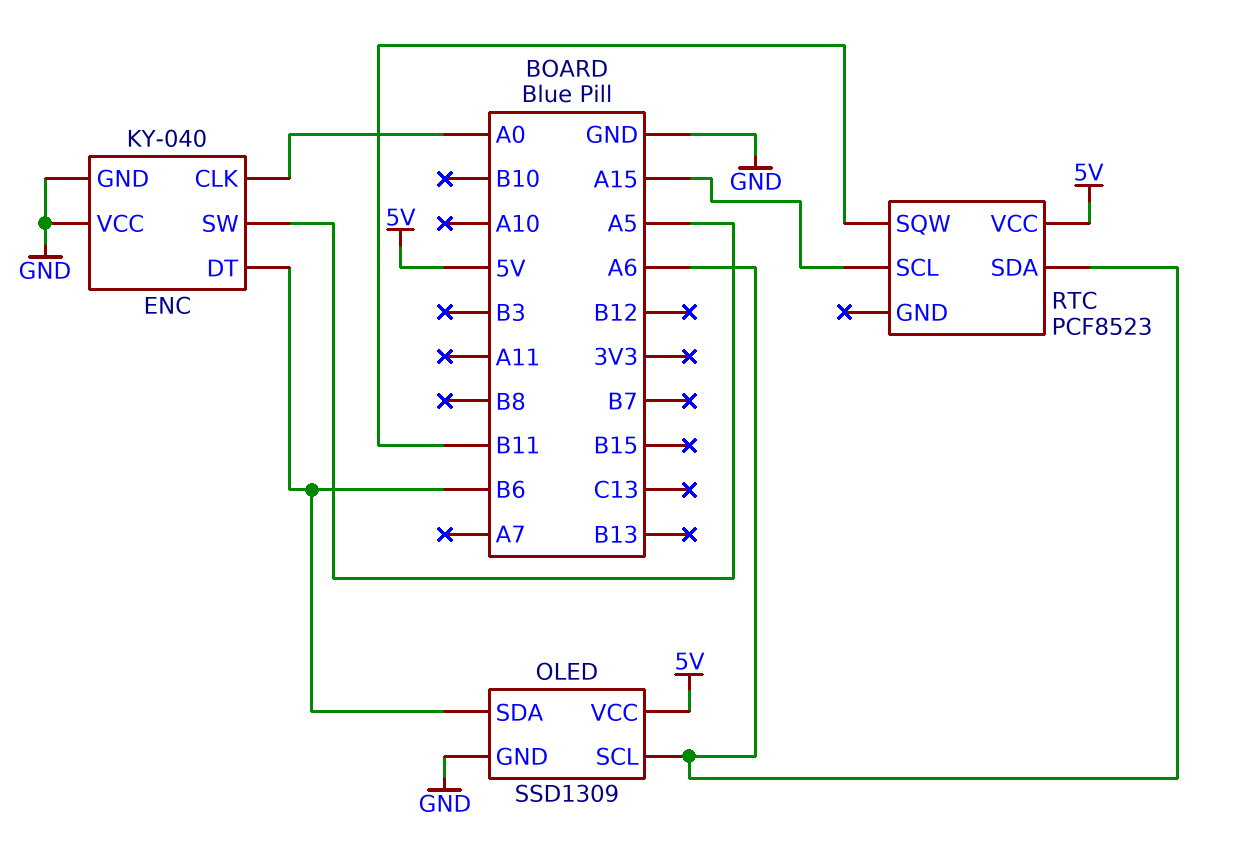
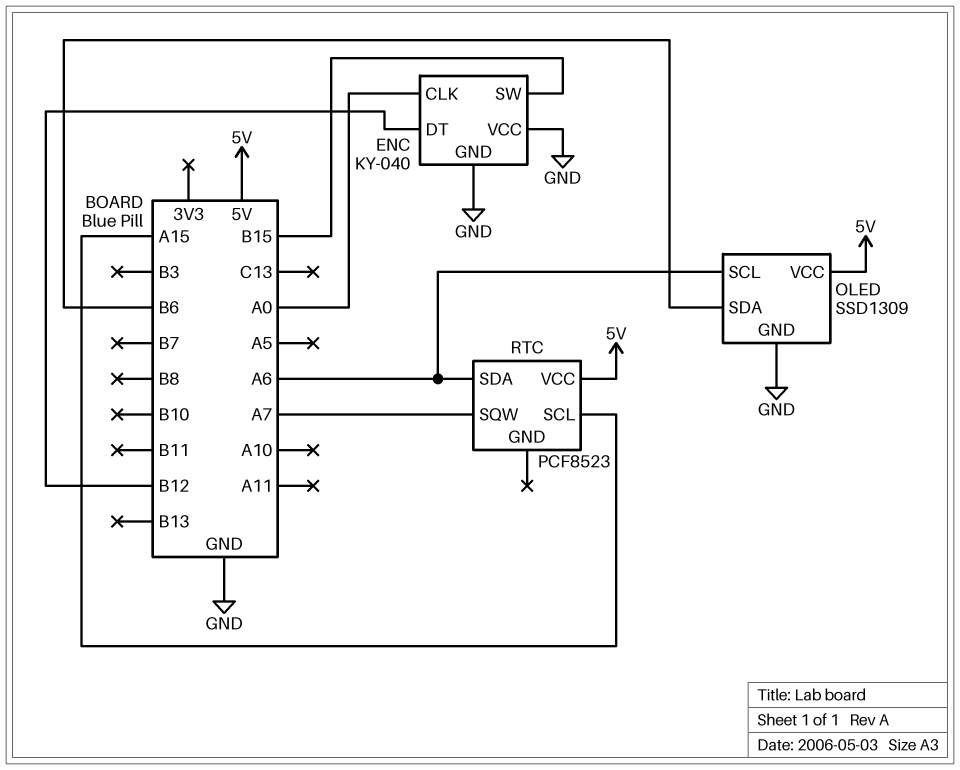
ENC pin DT: B6 -> B12
ENC pin SW: A5 -> B15
RTC pin SQW: B11 -> A7

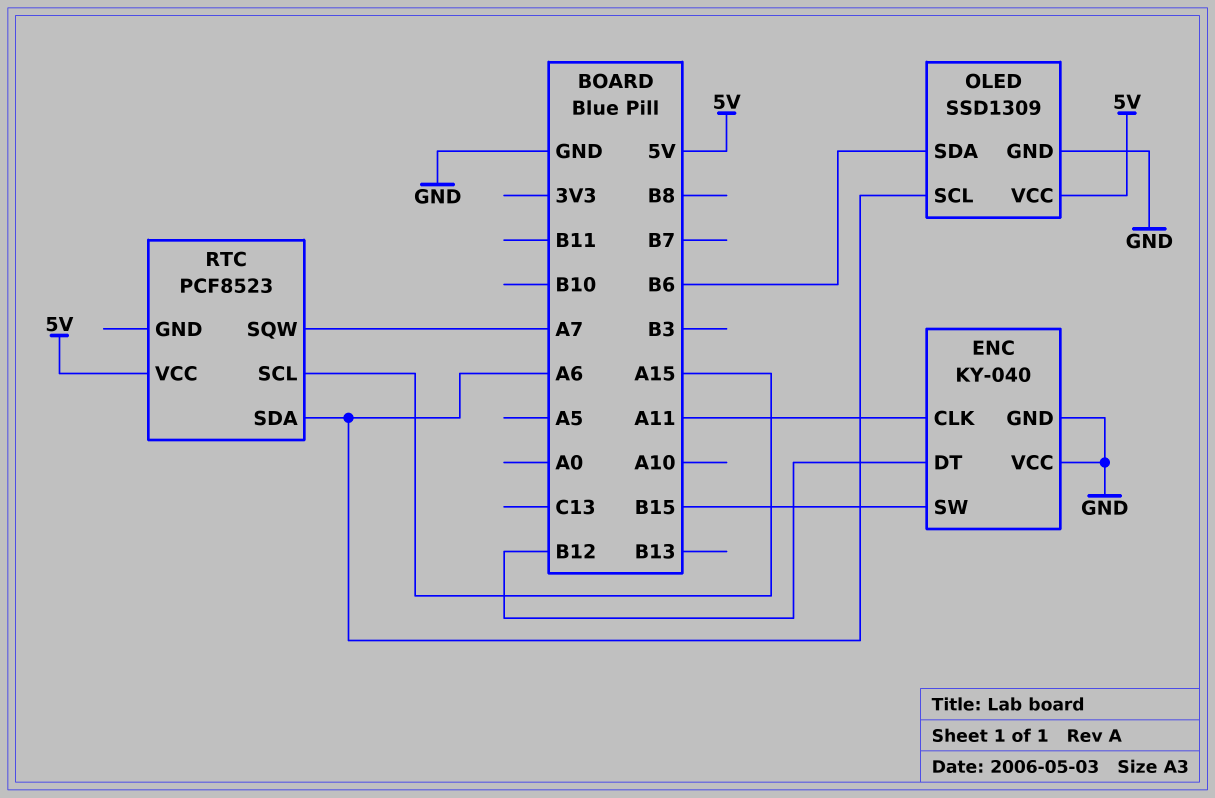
ENC pin CLK: A0 -> A11

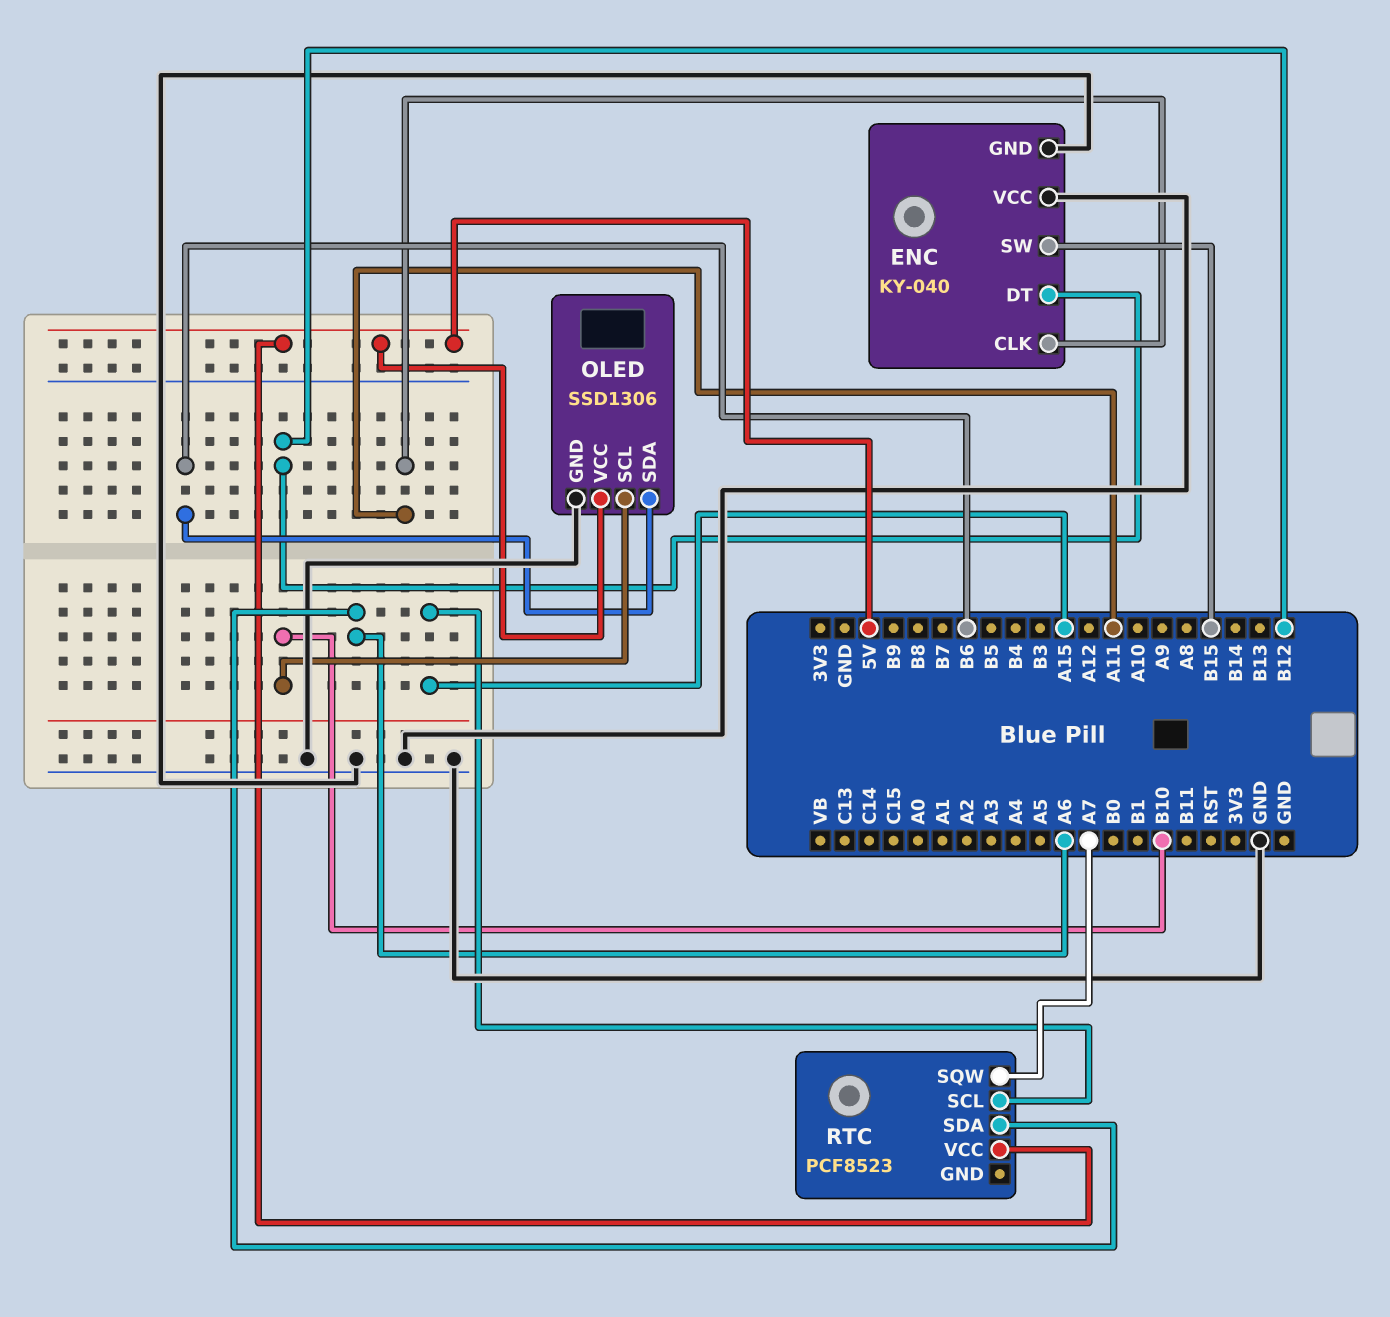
OLED: SSD1309 -> SSD1306
OLED pin SCL: A6 -> B10

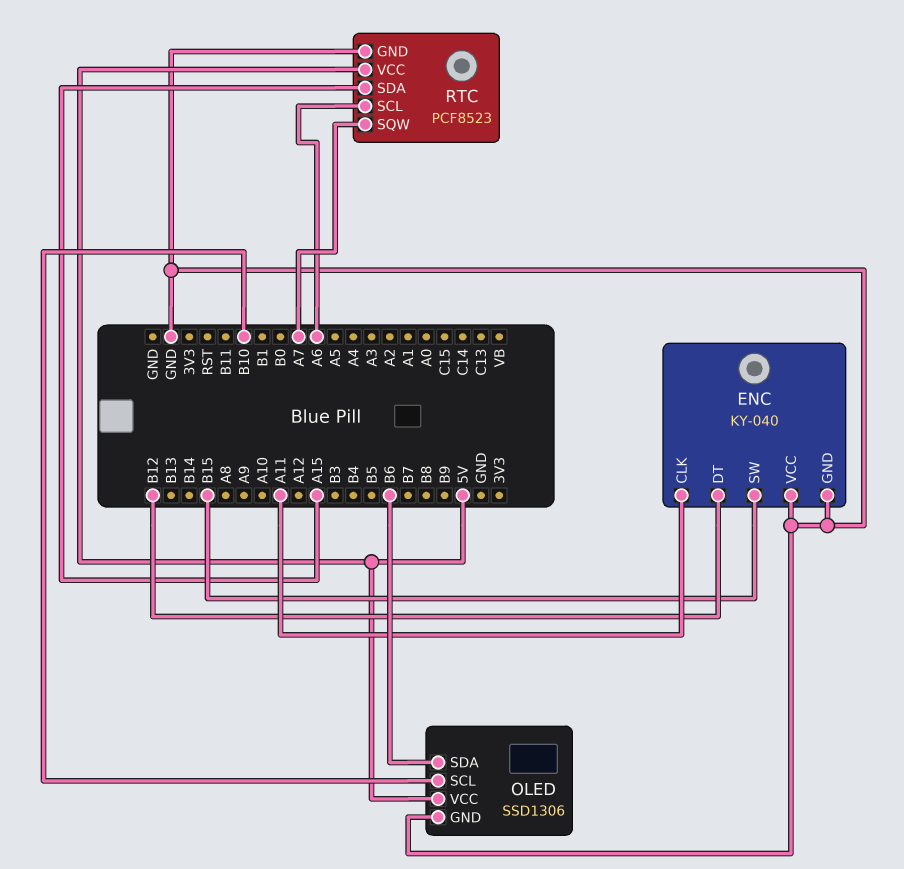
RTC pin GND: none -> GND
RTC pin SCL: A15 -> A6
RTC pin SDA: A6 -> A15

